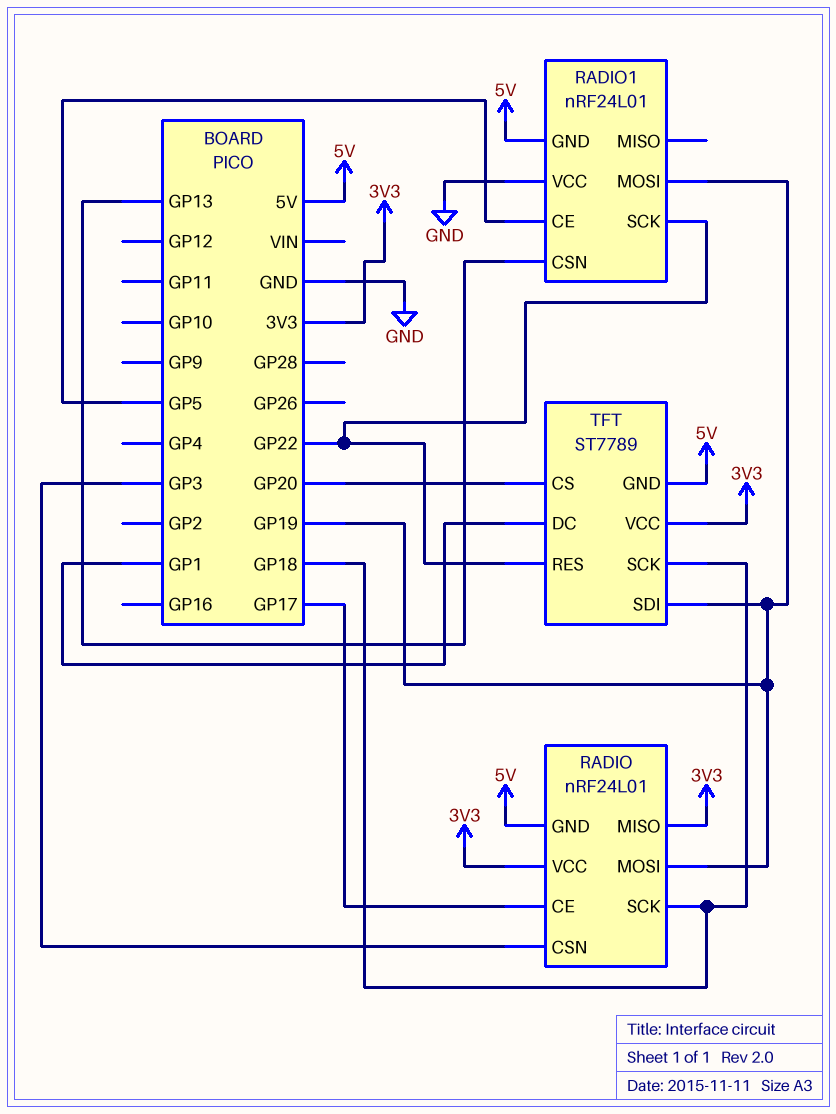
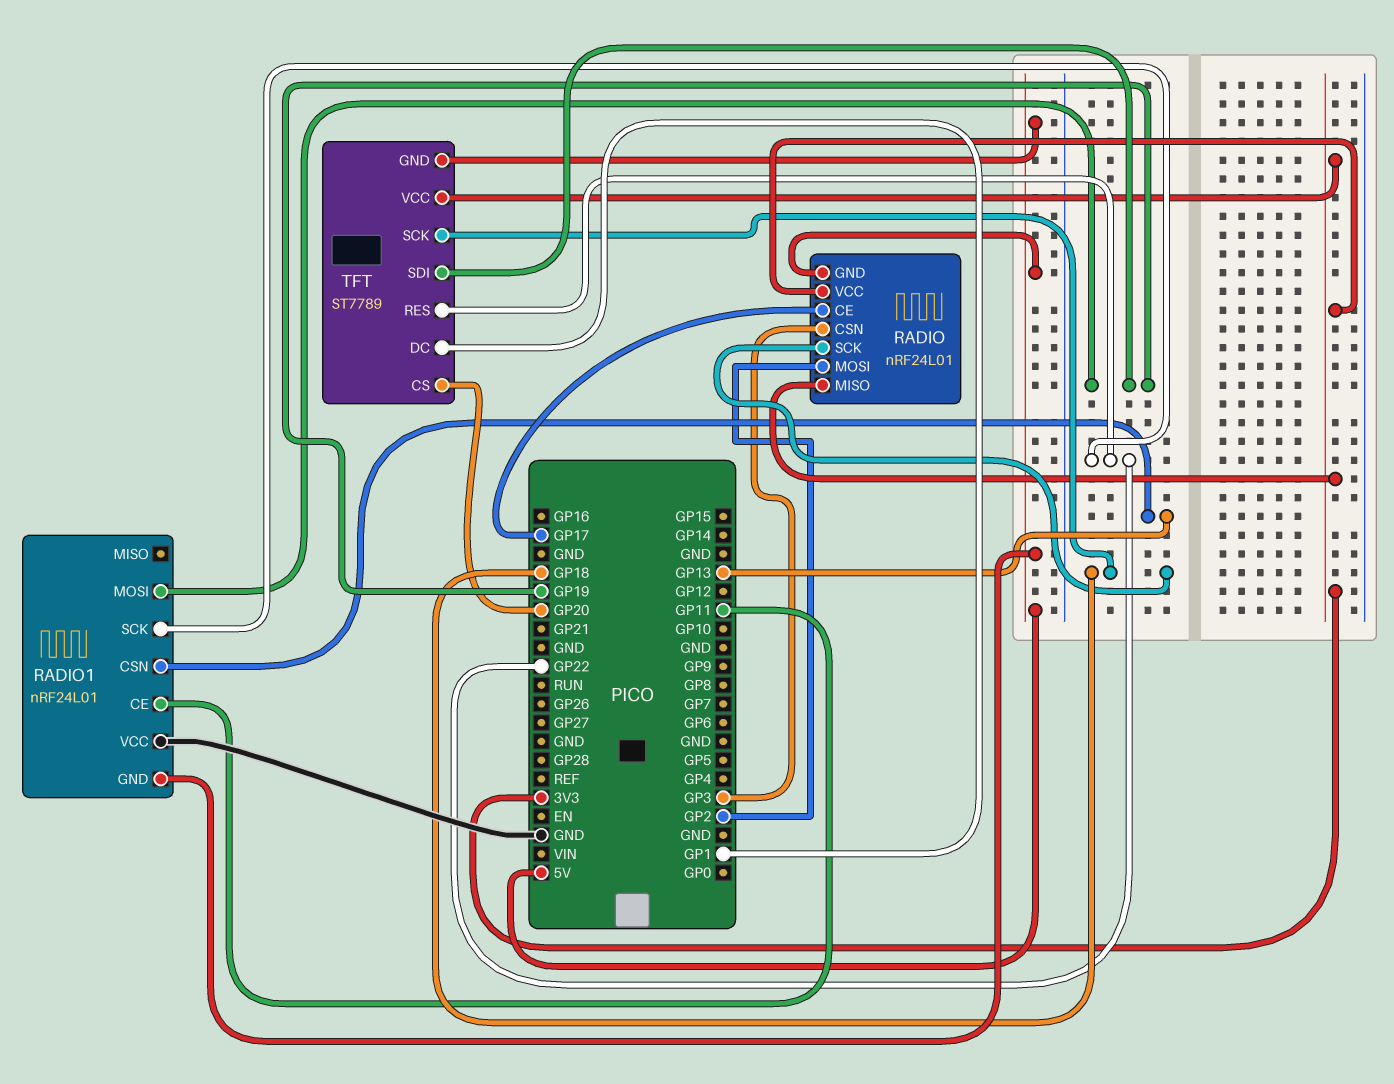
RADIO pin MOSI: GP19 -> GP2
RADIO1 pin CE: GP5 -> GP11

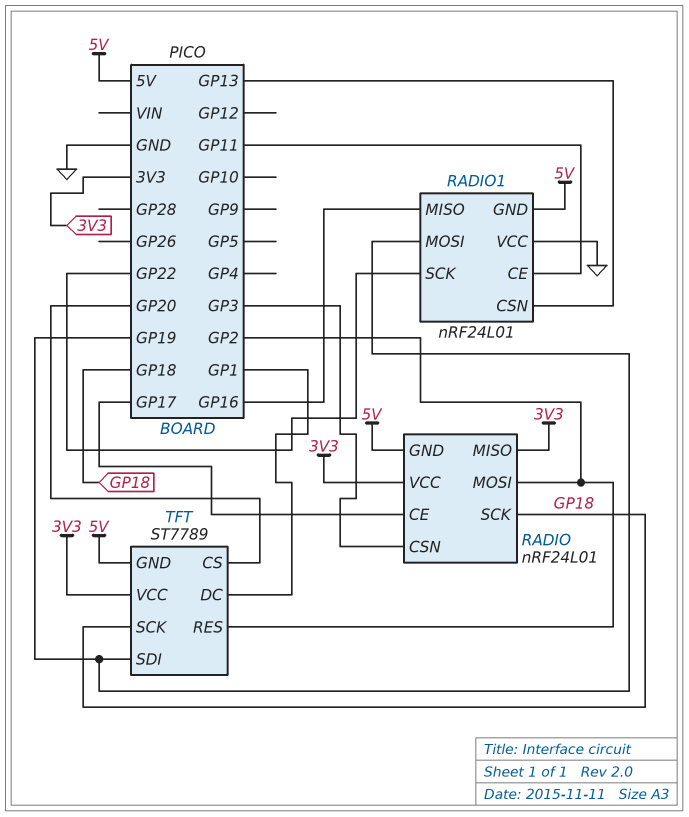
RADIO1 pin MISO: none -> GP16
TFT pin RES: GP22 -> GP2

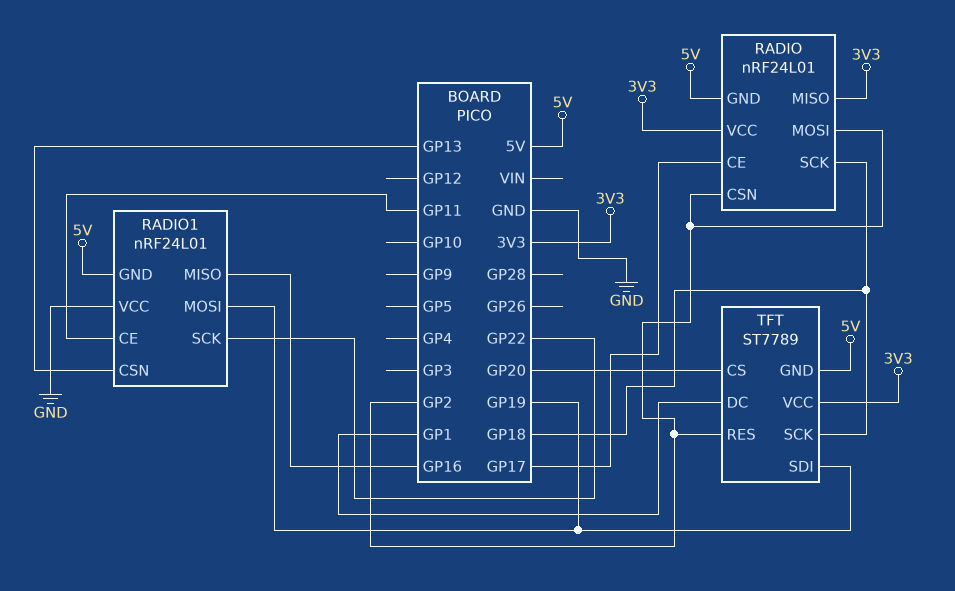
RADIO pin CSN: GP3 -> GP2

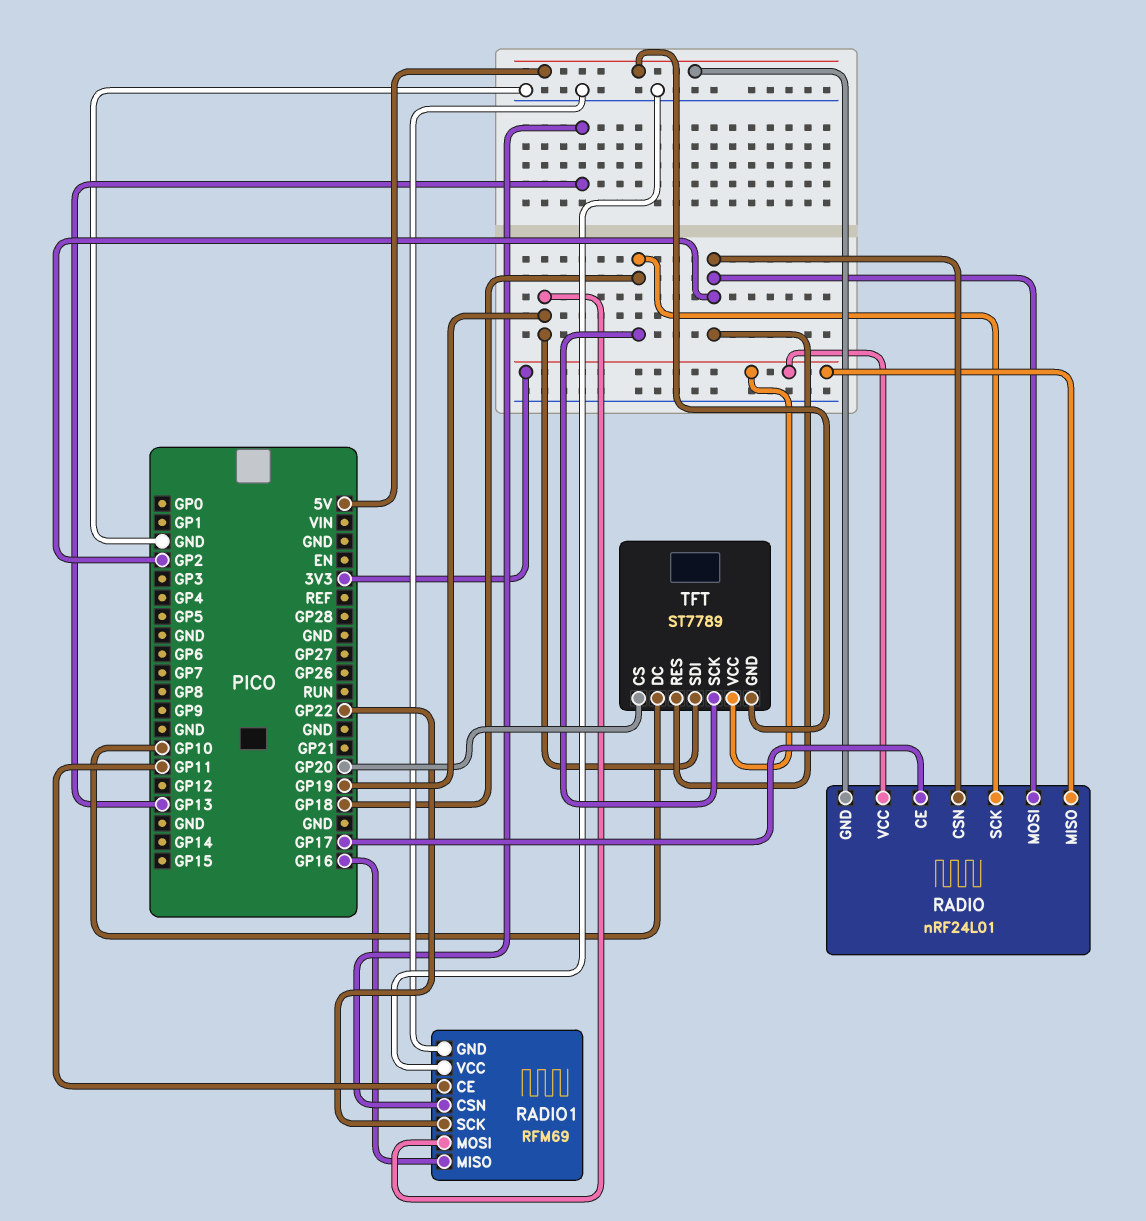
RADIO1: nRF24L01 -> RFM69
RADIO1 pin GND: 5V -> GND
TFT pin DC: GP1 -> GP10

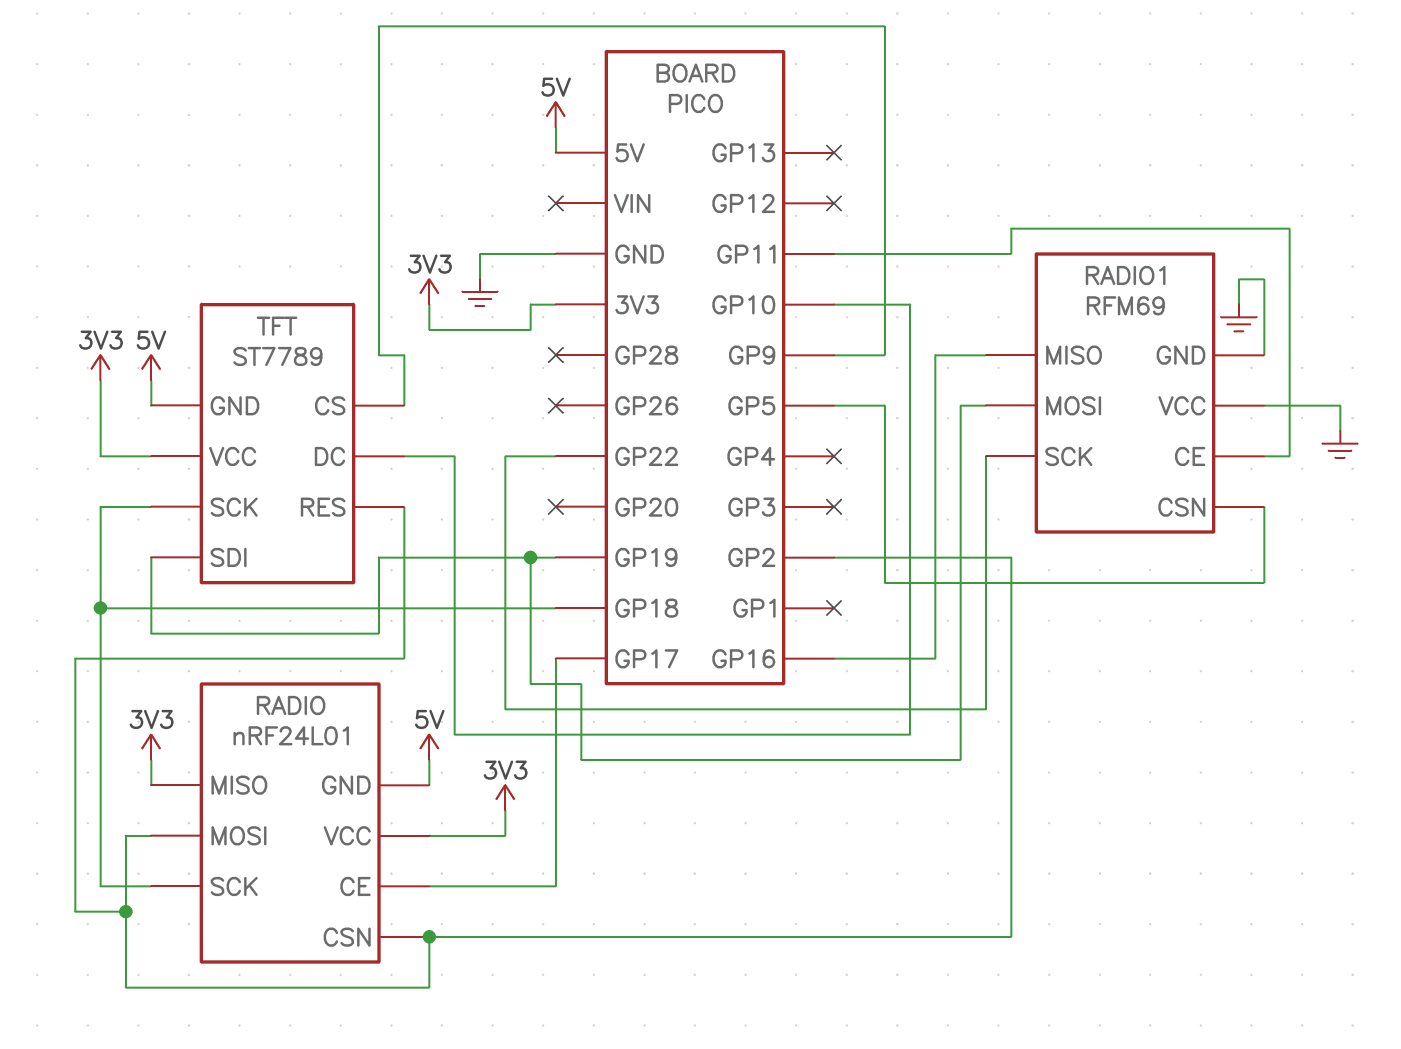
RADIO1 pin CSN: GP13 -> GP5
TFT pin CS: GP20 -> GP9

